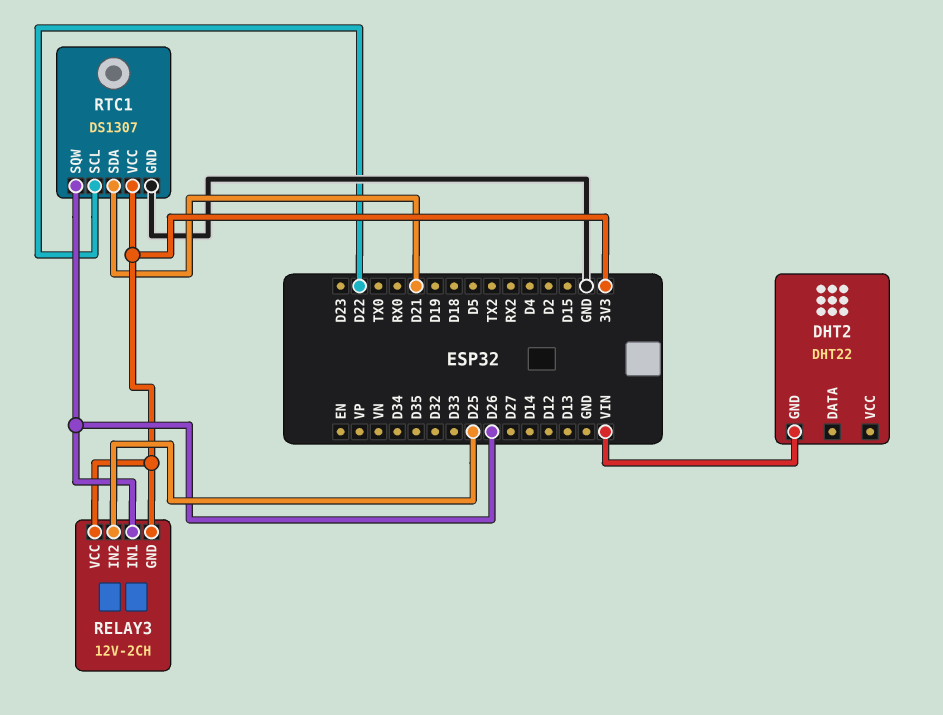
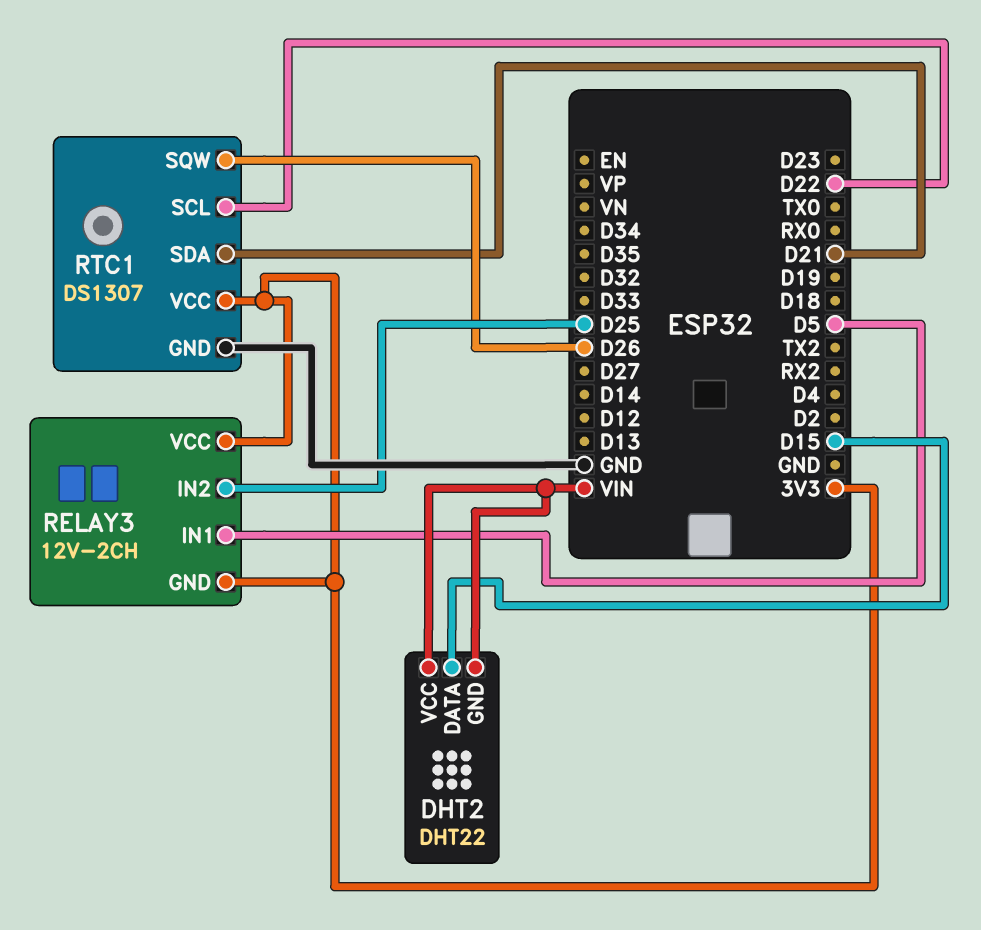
DHT2 pin DATA: none -> D15
DHT2 pin VCC: none -> VIN
RELAY3 pin IN1: D26 -> D5

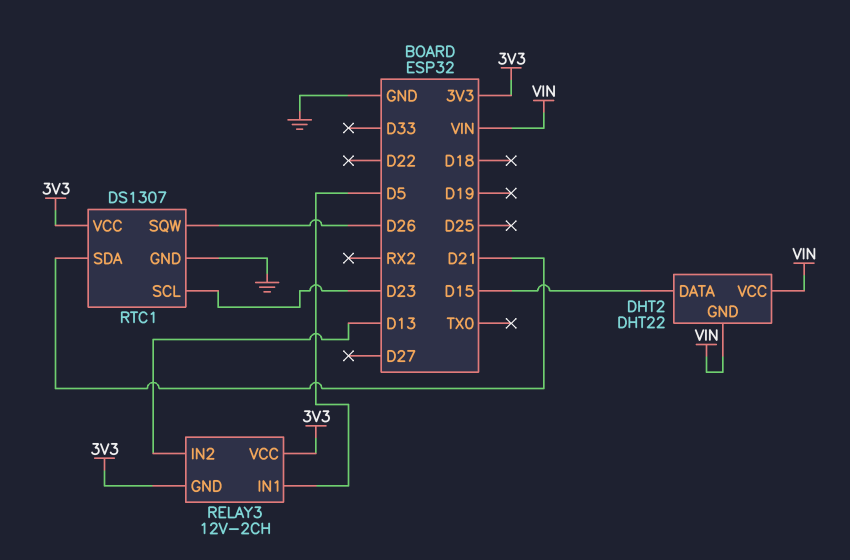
RELAY3 pin IN2: D25 -> D13
RTC1 pin SCL: D22 -> D23

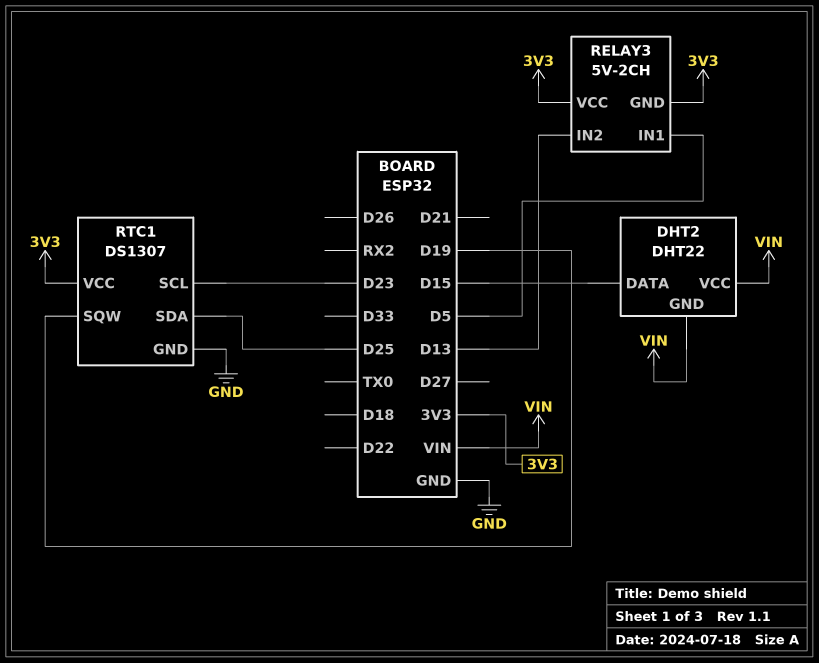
RELAY3: 12V-2CH -> 5V-2CH
RTC1 pin SDA: D21 -> D25
RTC1 pin SQW: D26 -> D19

